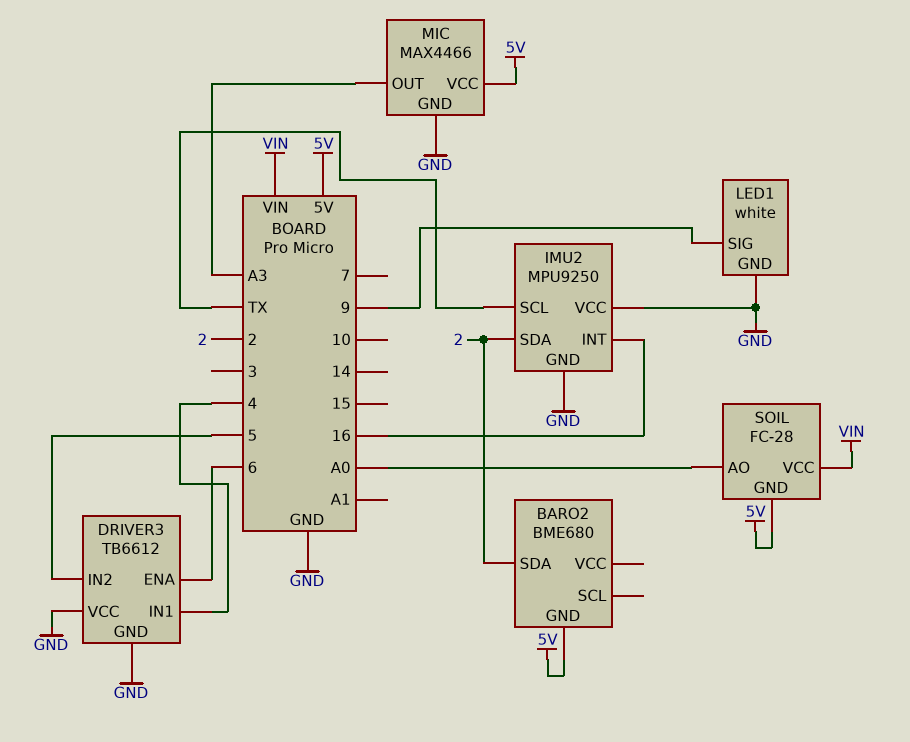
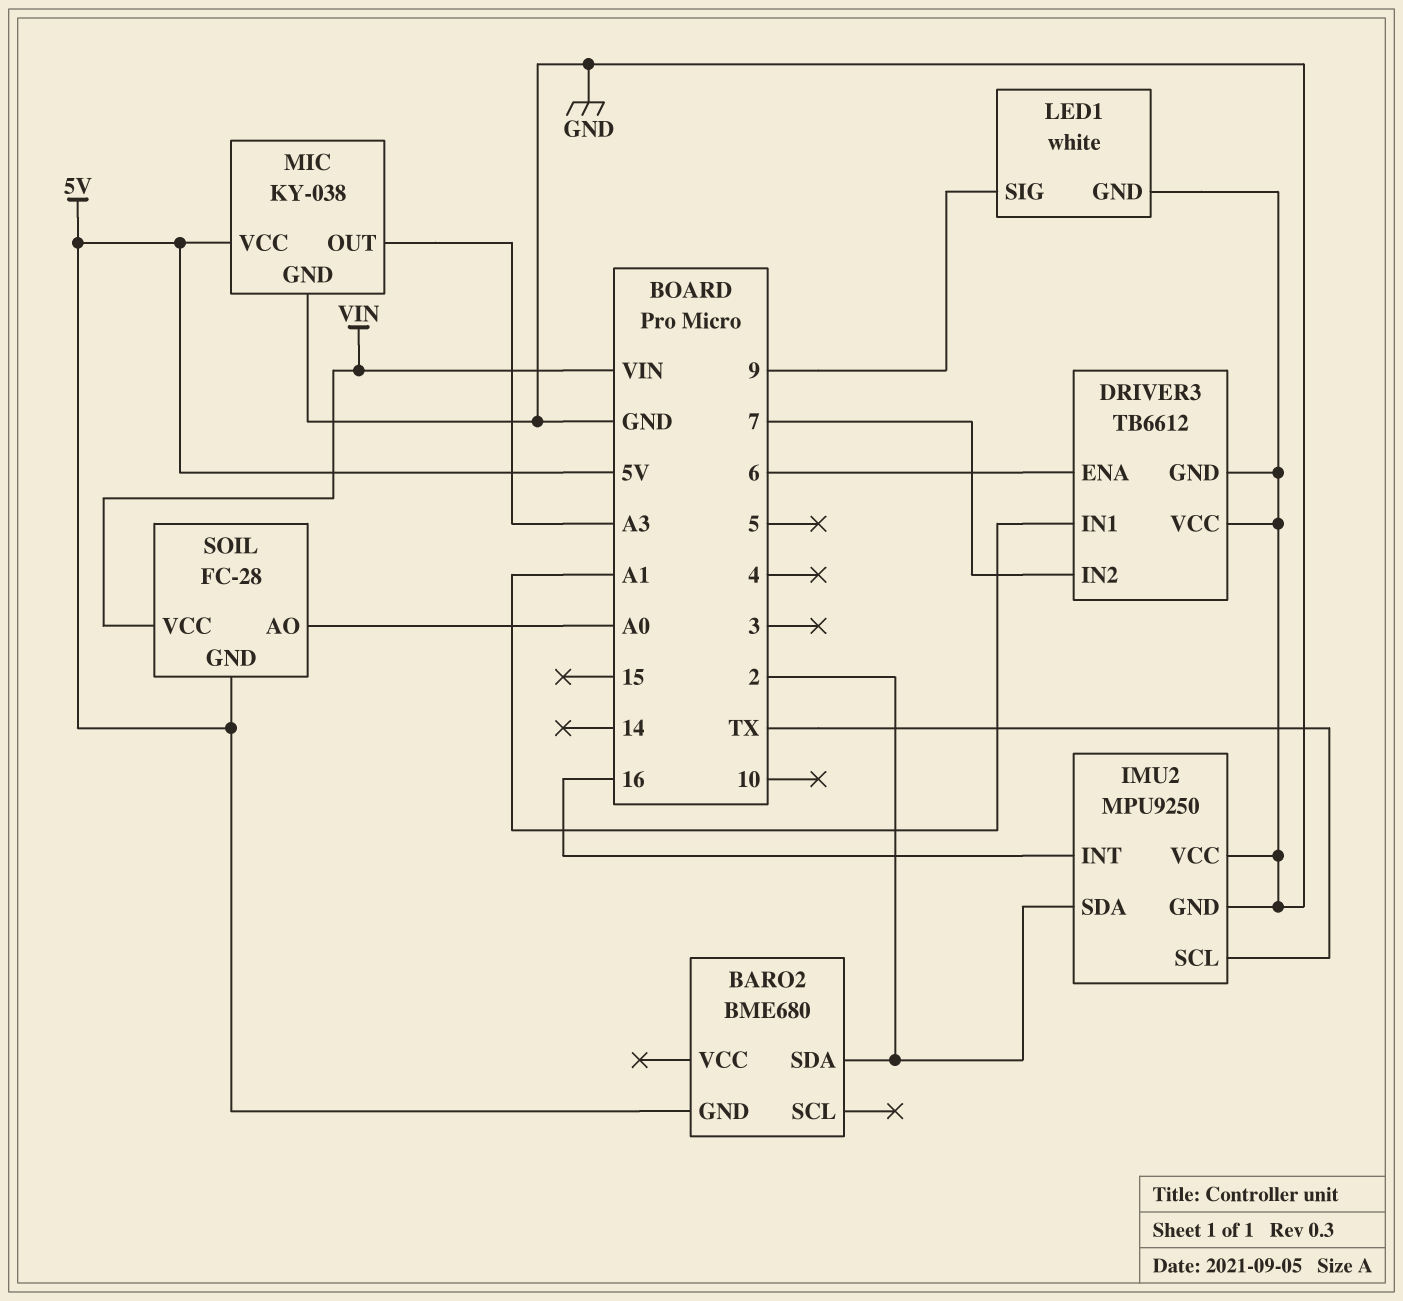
DRIVER3 pin IN1: 4 -> A1
DRIVER3 pin IN2: 5 -> 7
MIC: MAX4466 -> KY-038

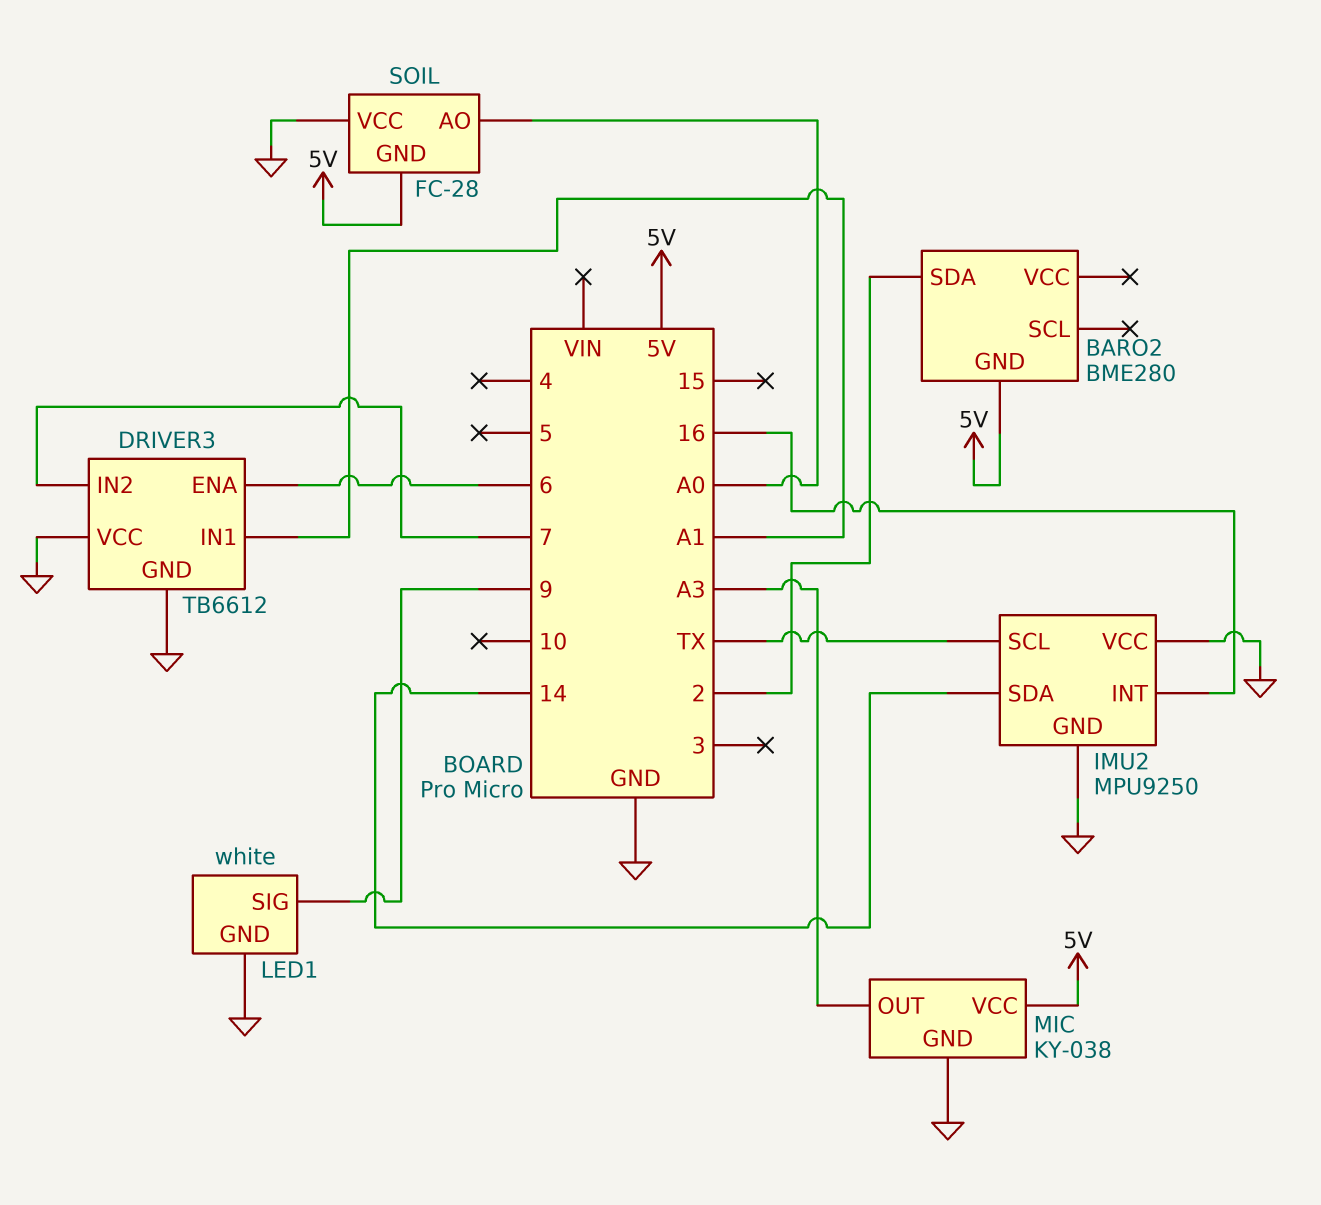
BARO2: BME680 -> BME280
IMU2 pin SDA: 2 -> 14
SOIL pin VCC: VIN -> GND

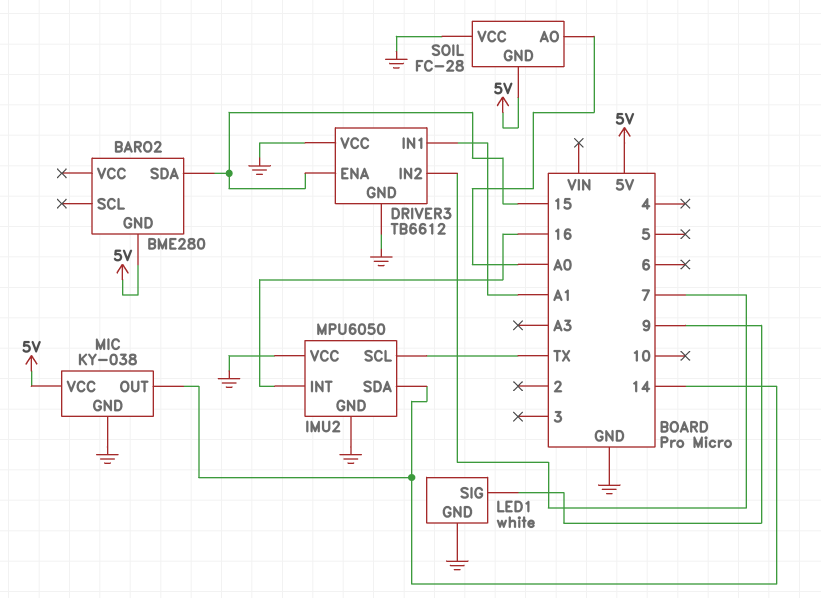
BARO2 pin SDA: 2 -> 15
DRIVER3 pin ENA: 6 -> 15
IMU2: MPU9250 -> MPU6050
MIC pin OUT: A3 -> 14

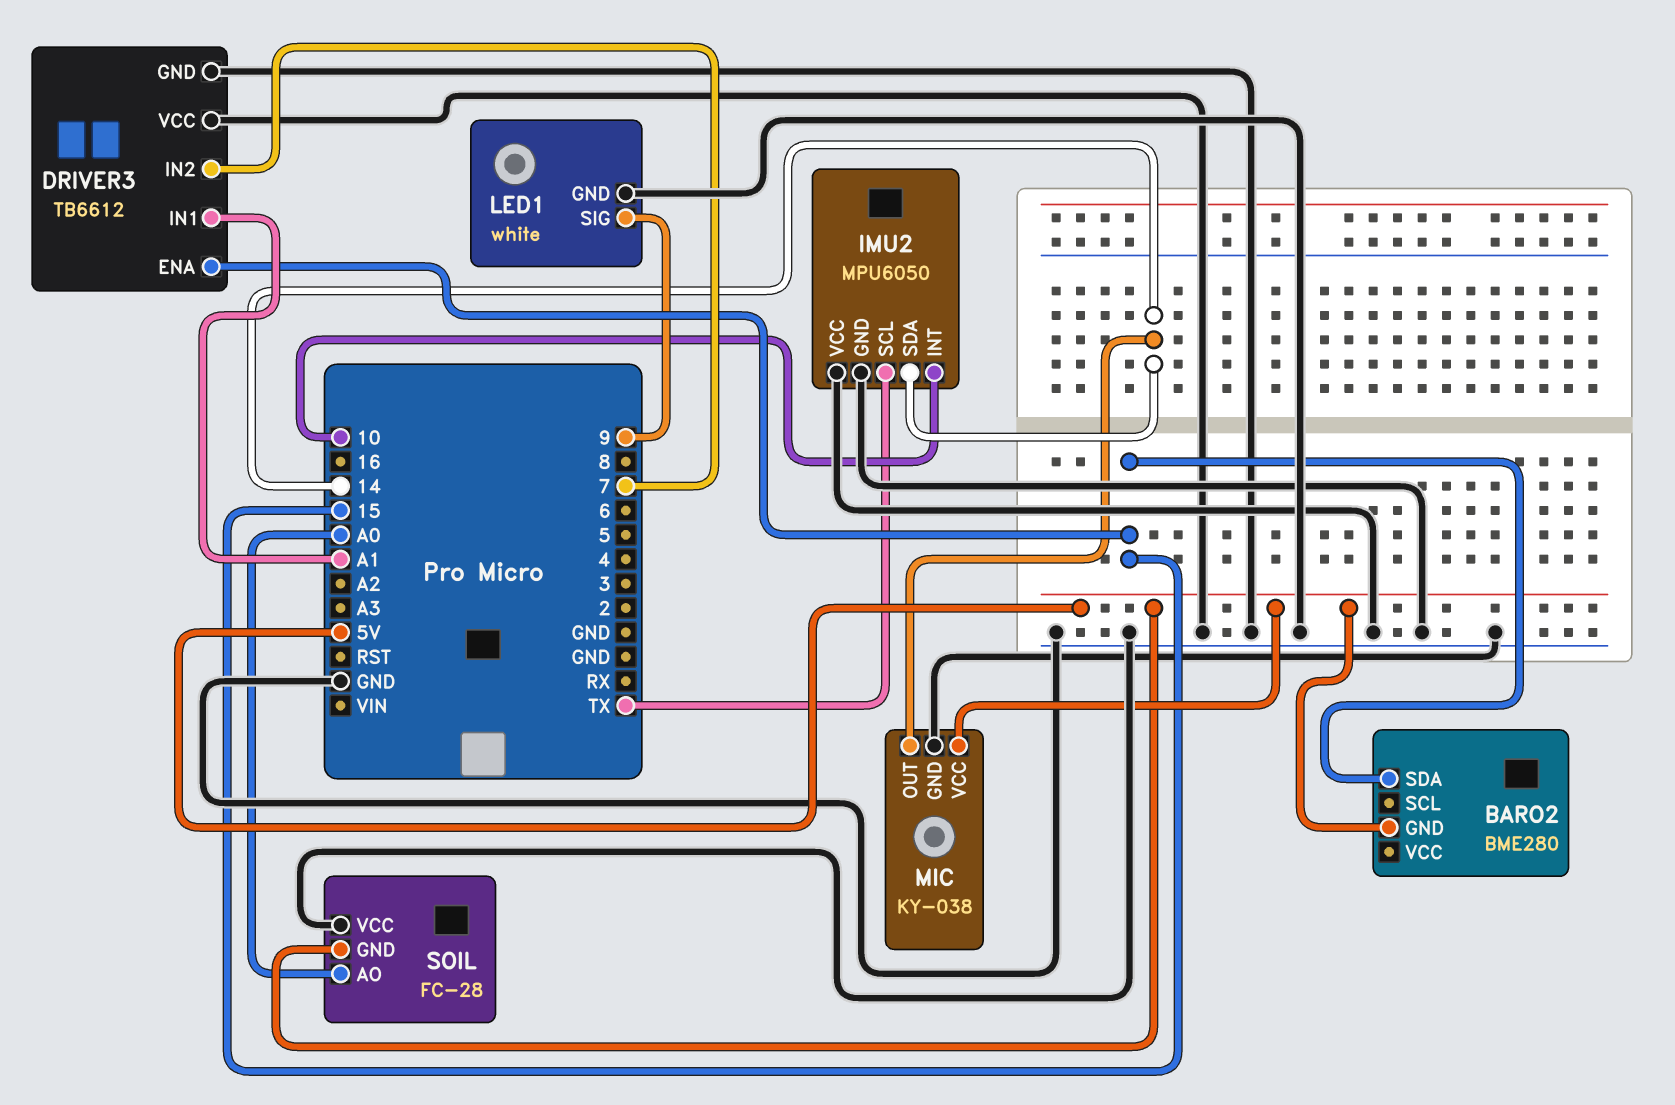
IMU2 pin INT: 16 -> 10

